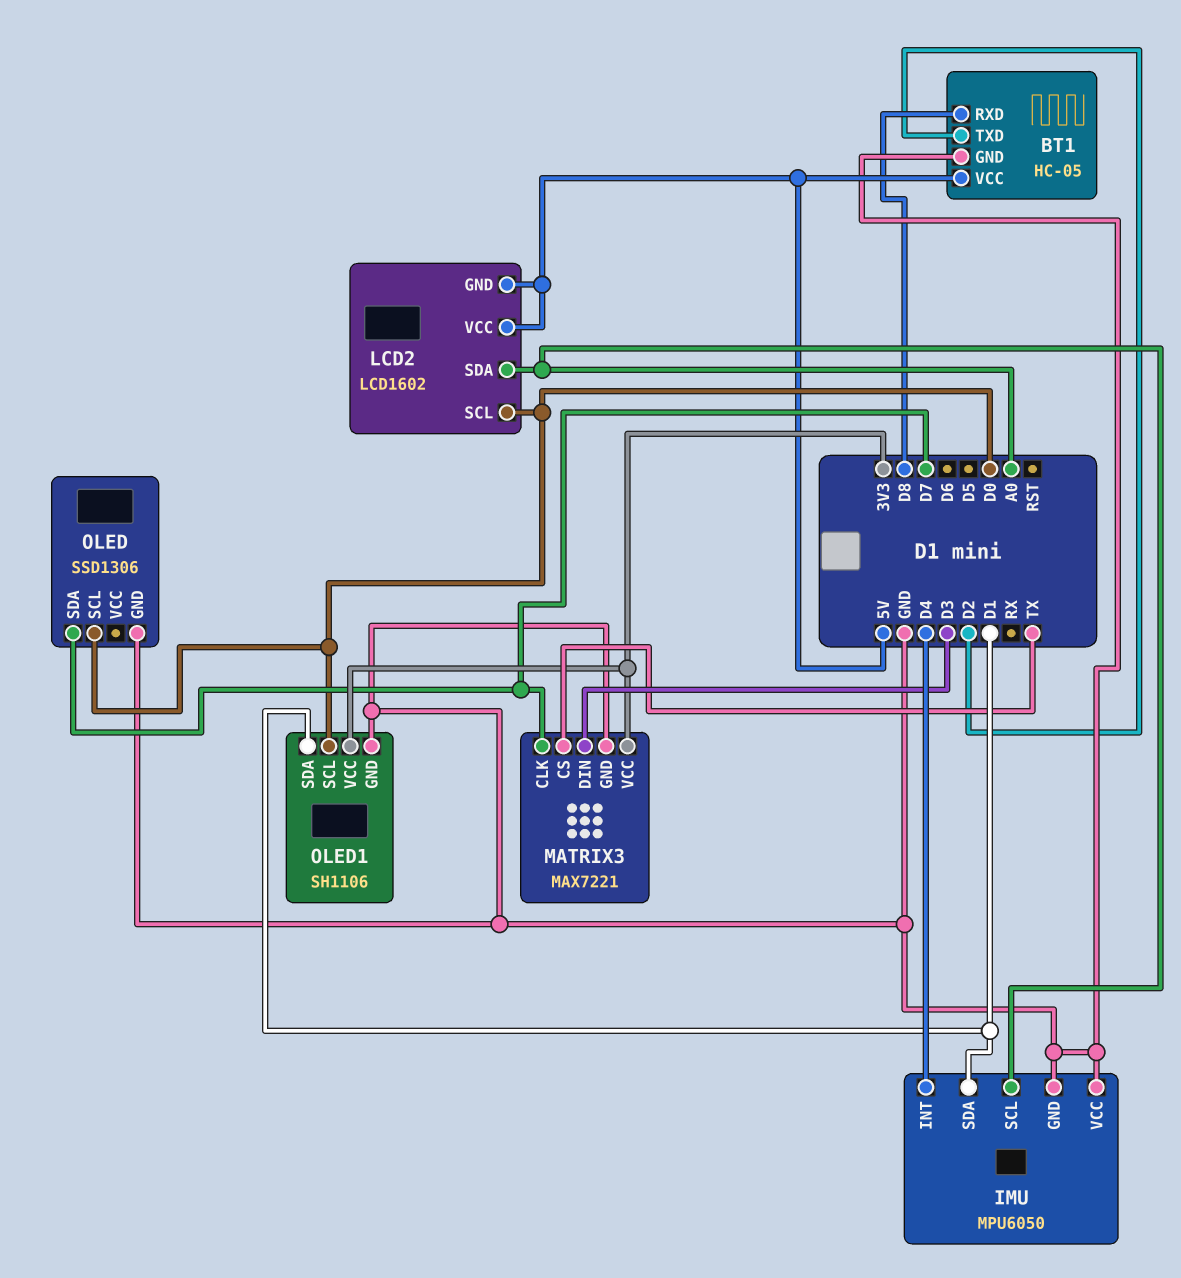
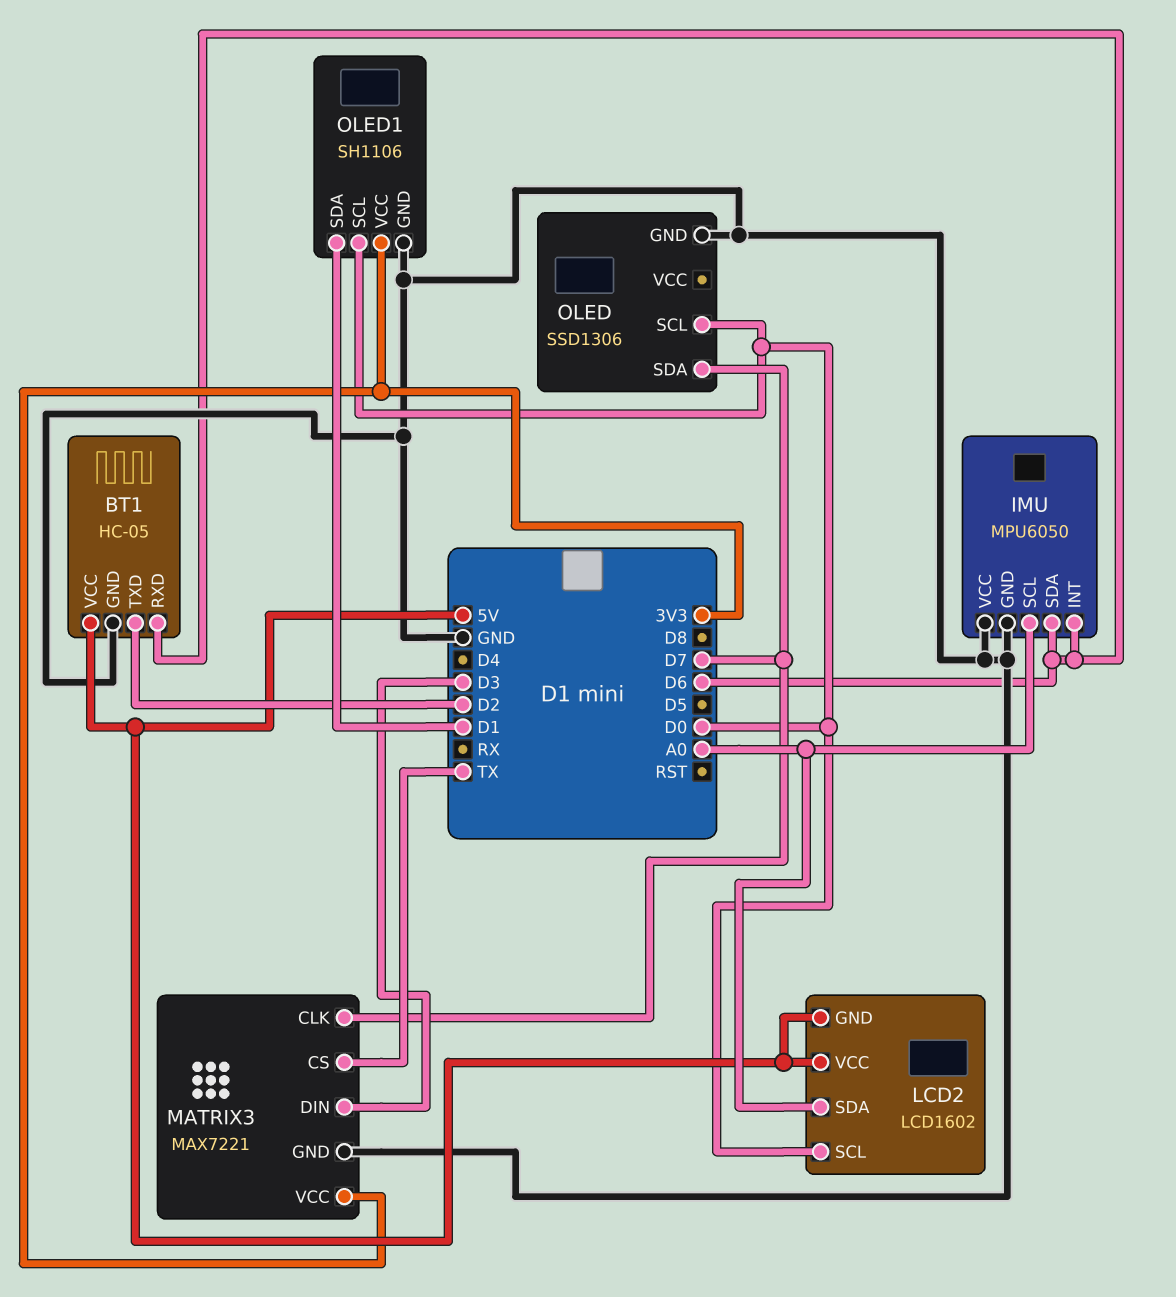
BT1 pin RXD: D8 -> D6
IMU pin INT: D4 -> D6
IMU pin SDA: D1 -> D6

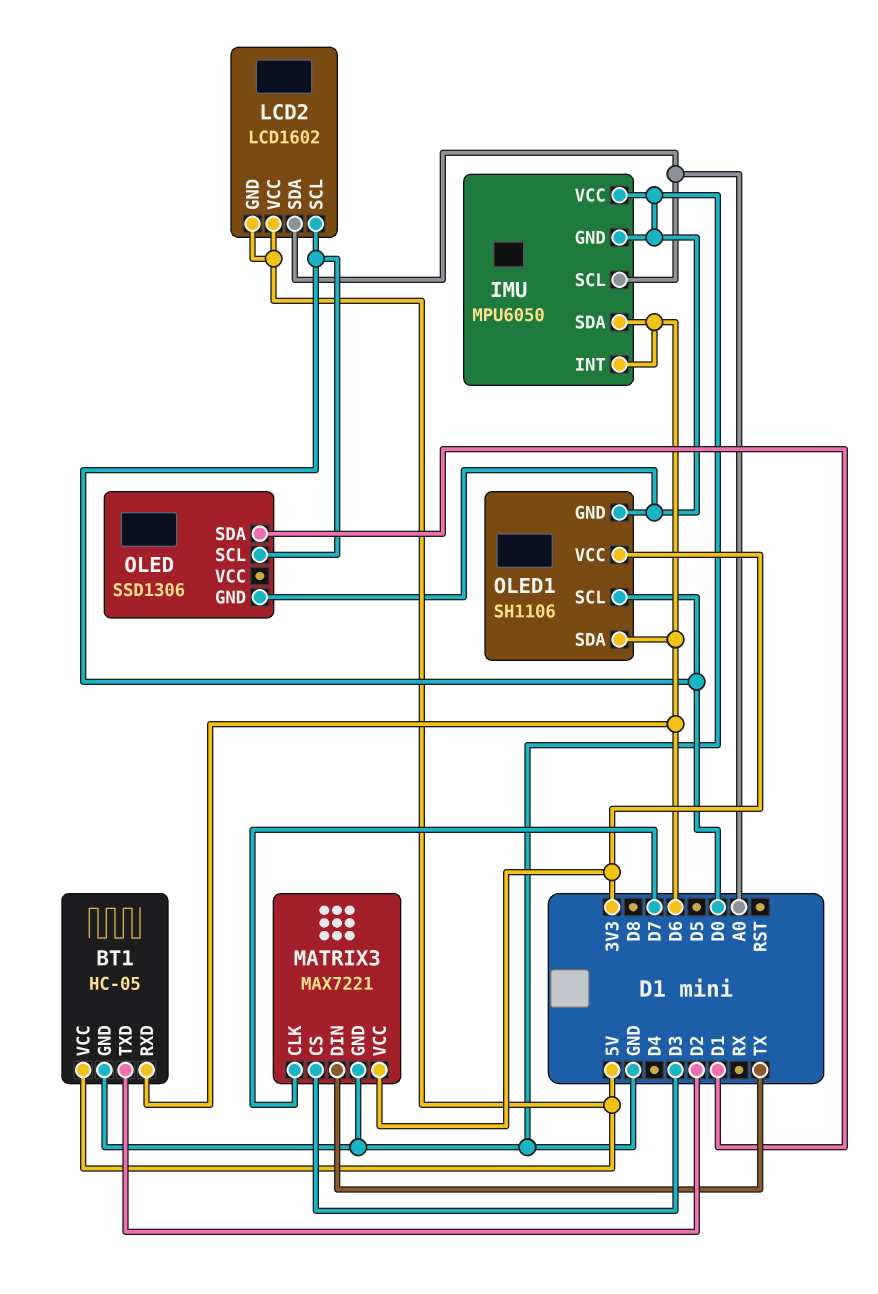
MATRIX3 pin CS: TX -> D3
MATRIX3 pin DIN: D3 -> TX
OLED pin SDA: D7 -> D1
OLED1 pin SDA: D1 -> D6

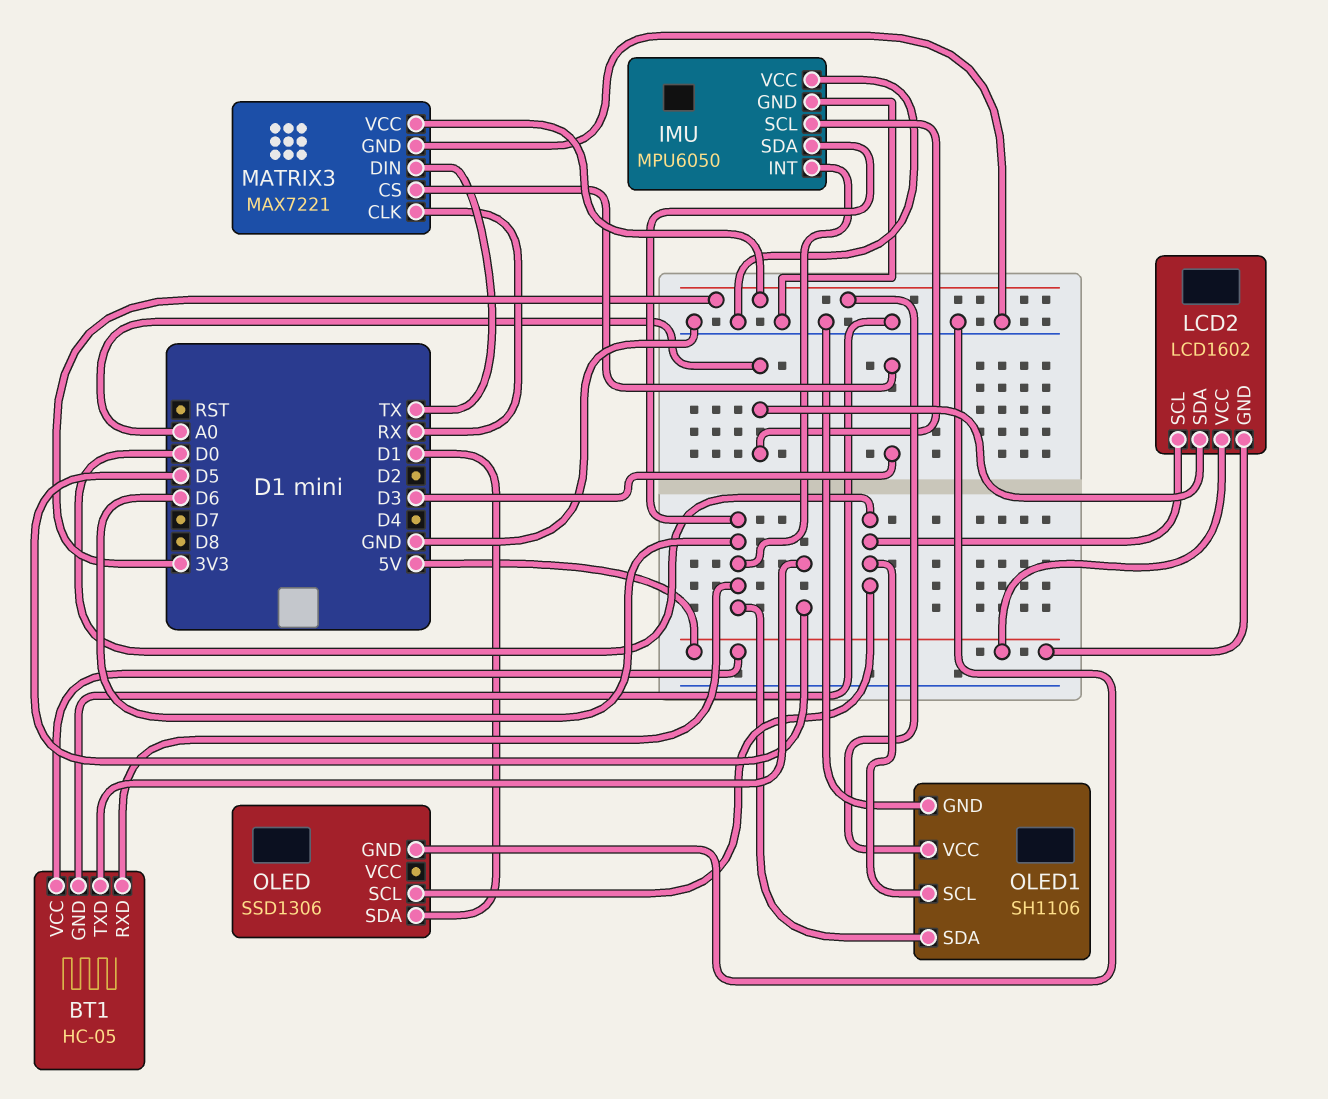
BT1 pin TXD: D2 -> D5
MATRIX3 pin CLK: D7 -> RX

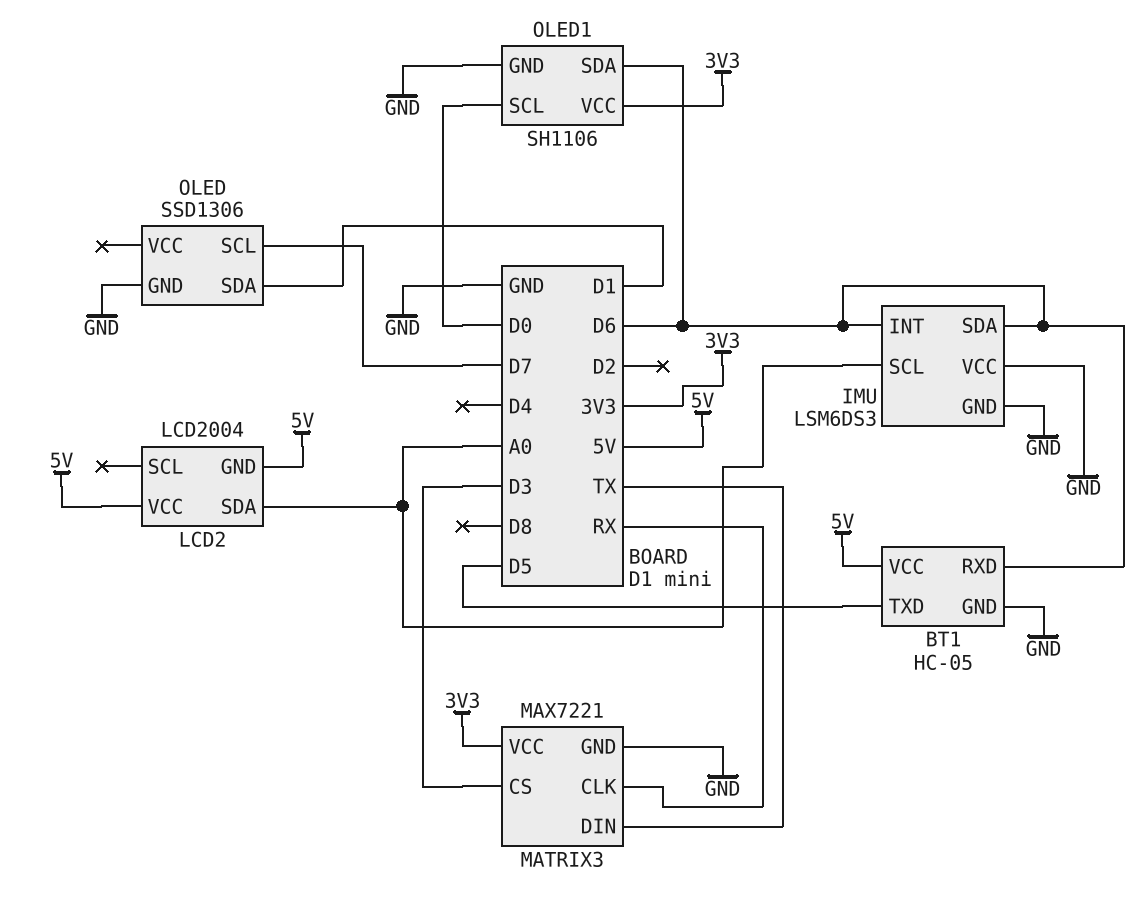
IMU: MPU6050 -> LSM6DS3
LCD2: LCD1602 -> LCD2004
LCD2 pin SCL: D0 -> none
OLED pin SCL: D0 -> D7

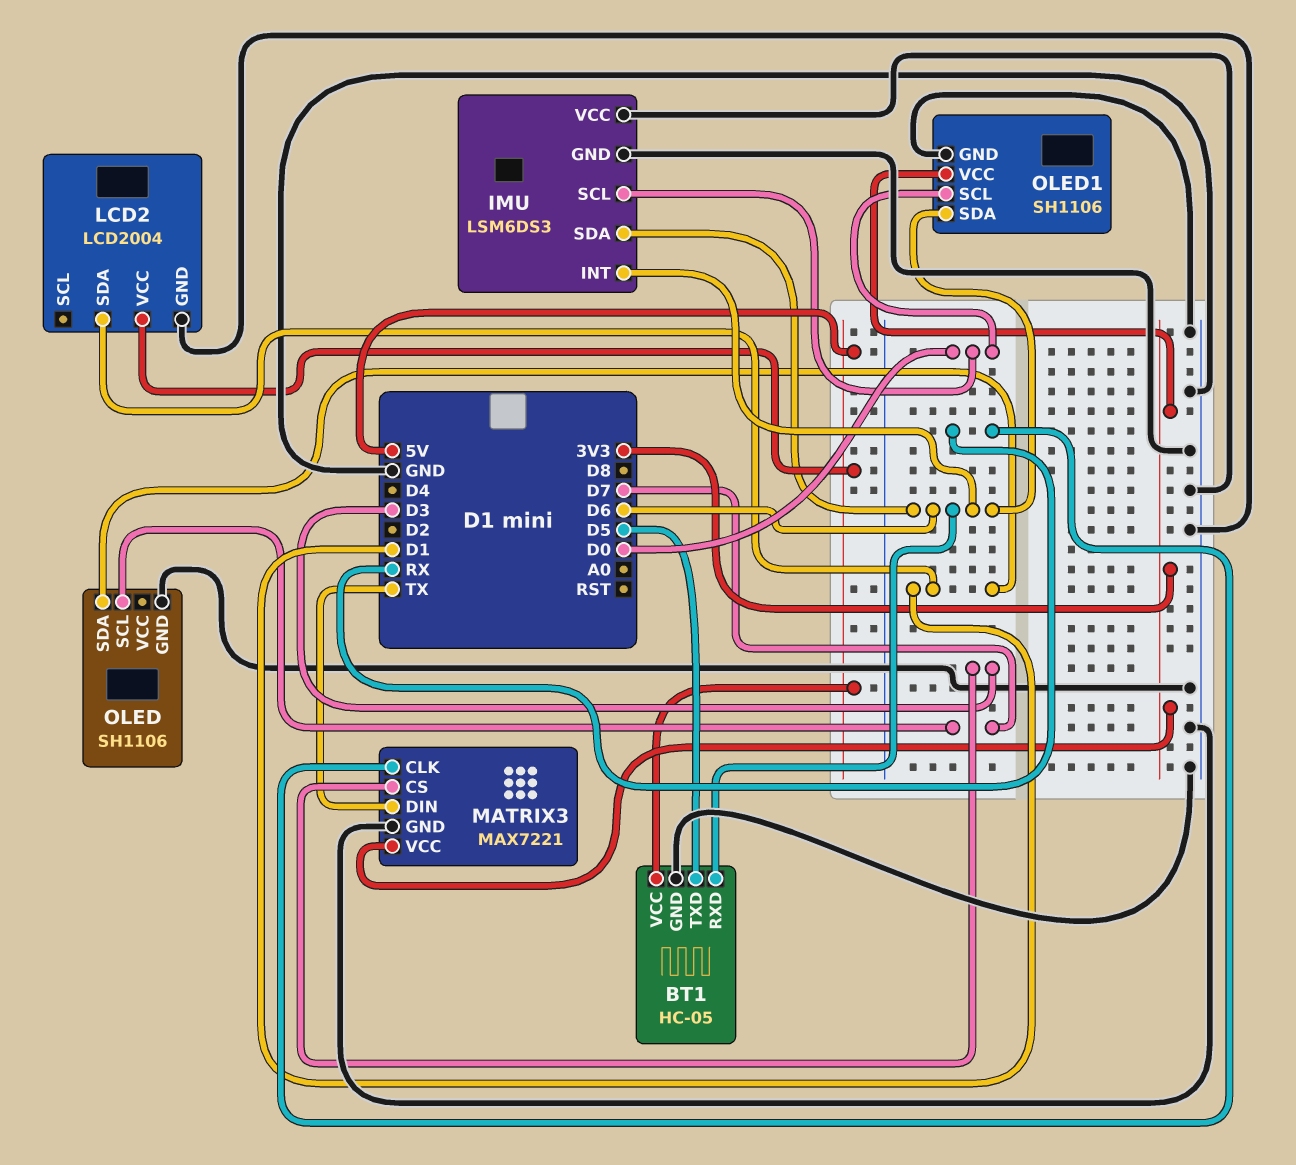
IMU pin SCL: A0 -> D0
LCD2 pin GND: 5V -> GND
LCD2 pin SDA: A0 -> D1
OLED: SSD1306 -> SH1106

